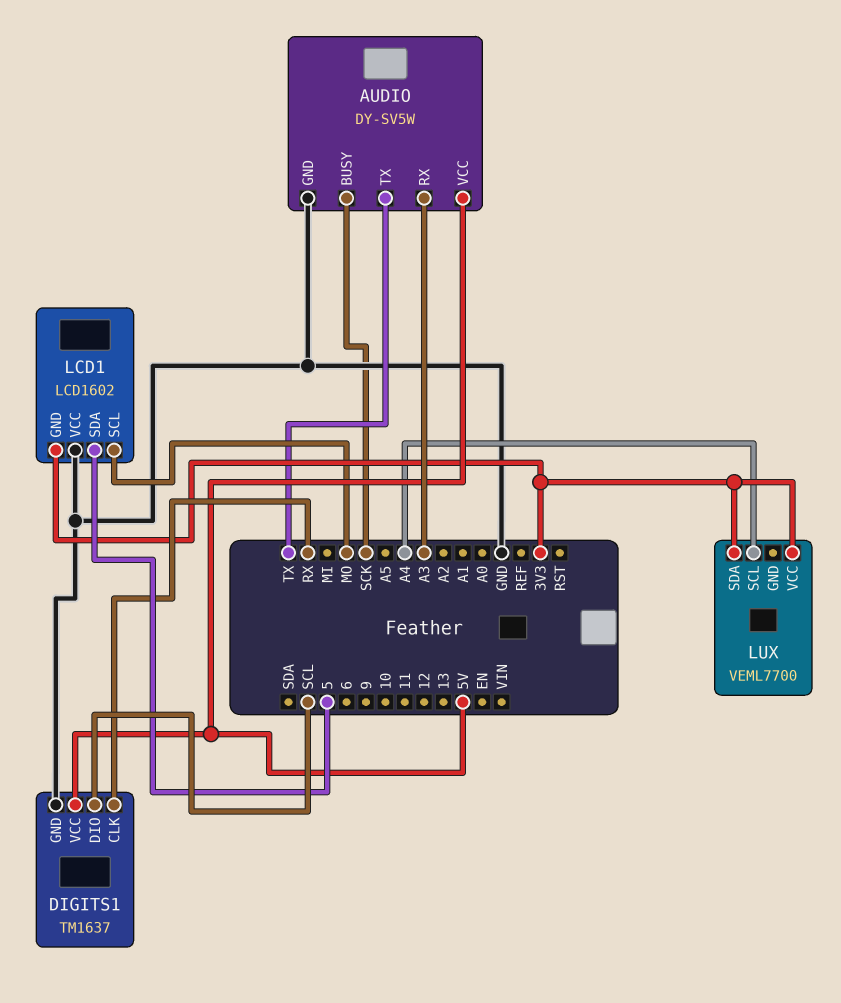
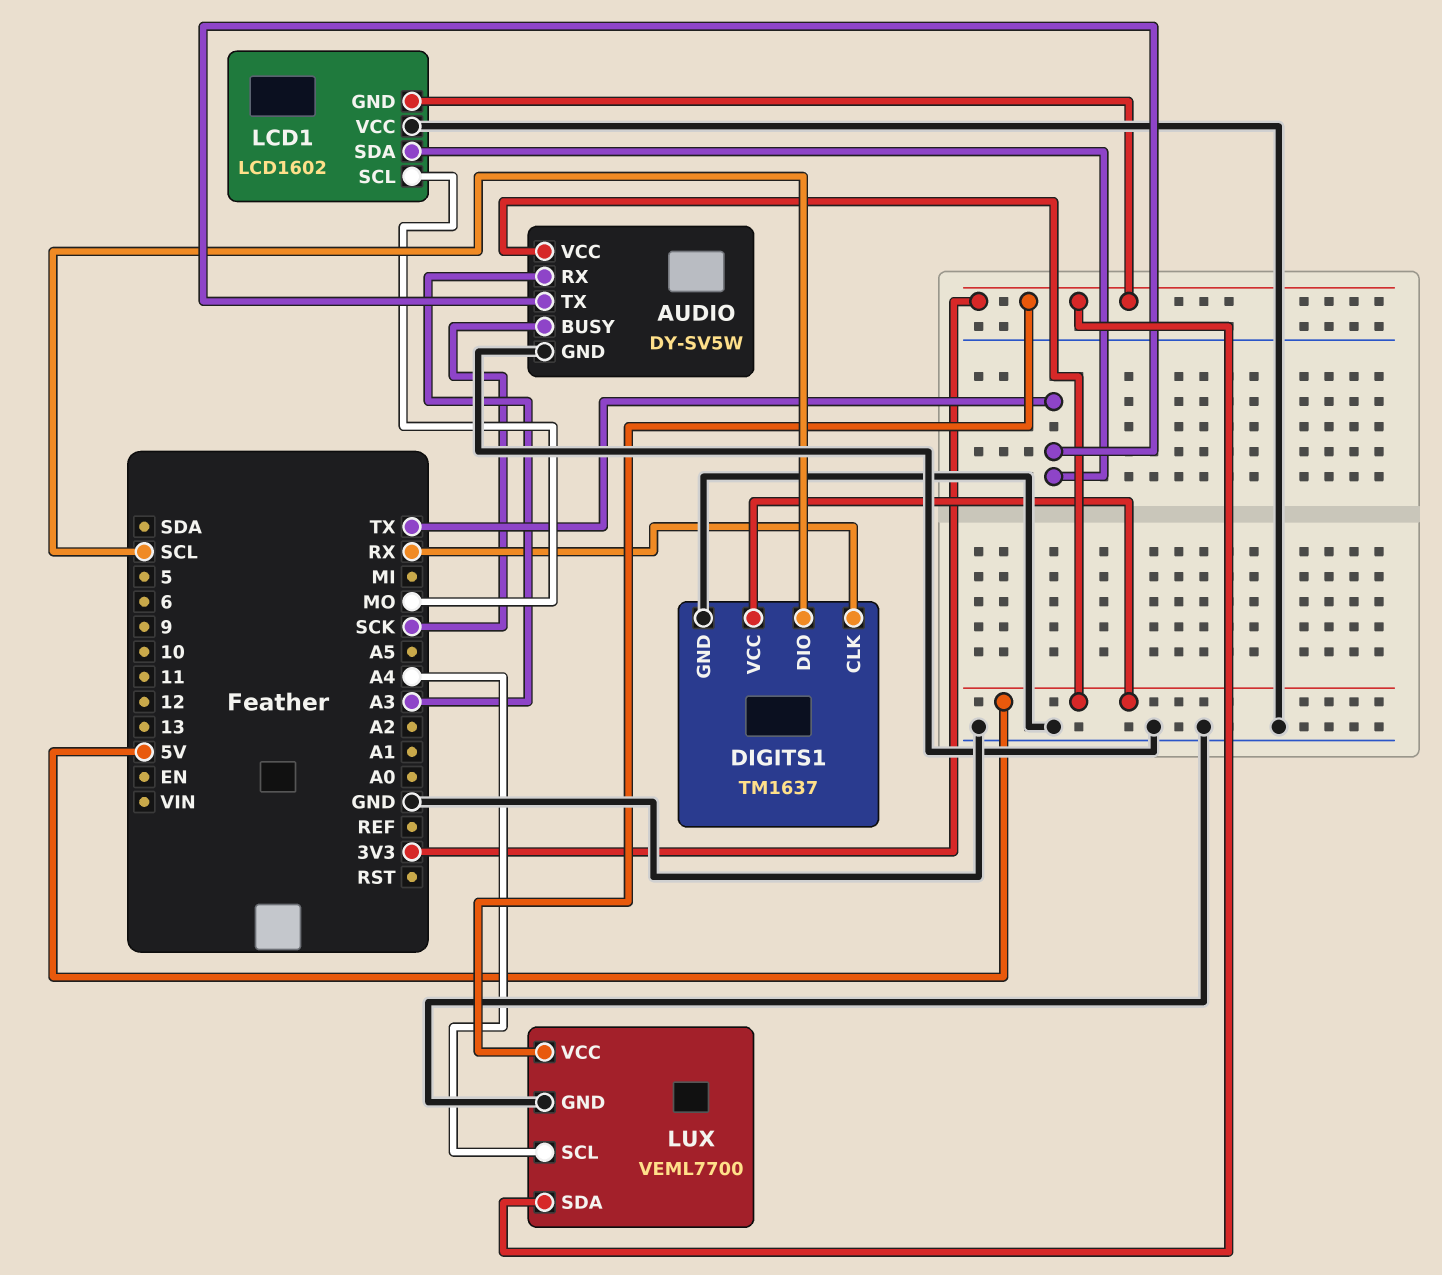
LCD1 pin SDA: 5 -> TX
LUX pin GND: none -> GND

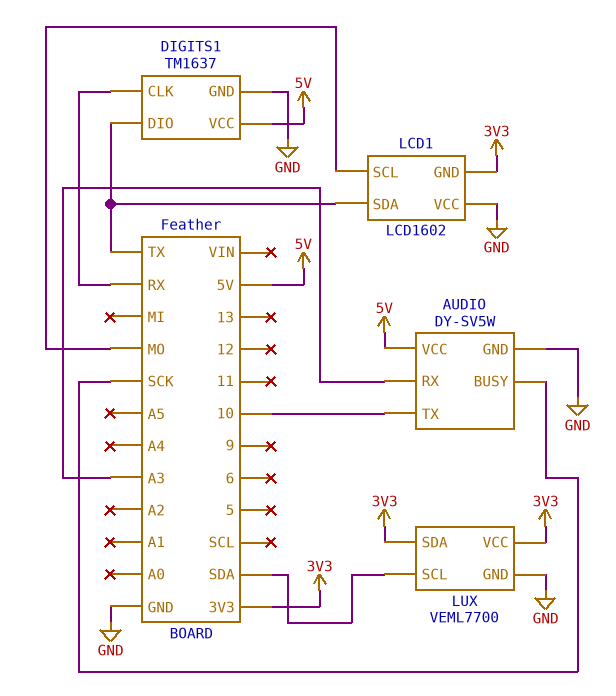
AUDIO pin TX: TX -> 10
DIGITS1 pin DIO: SCL -> TX
LUX pin SCL: A4 -> SDA

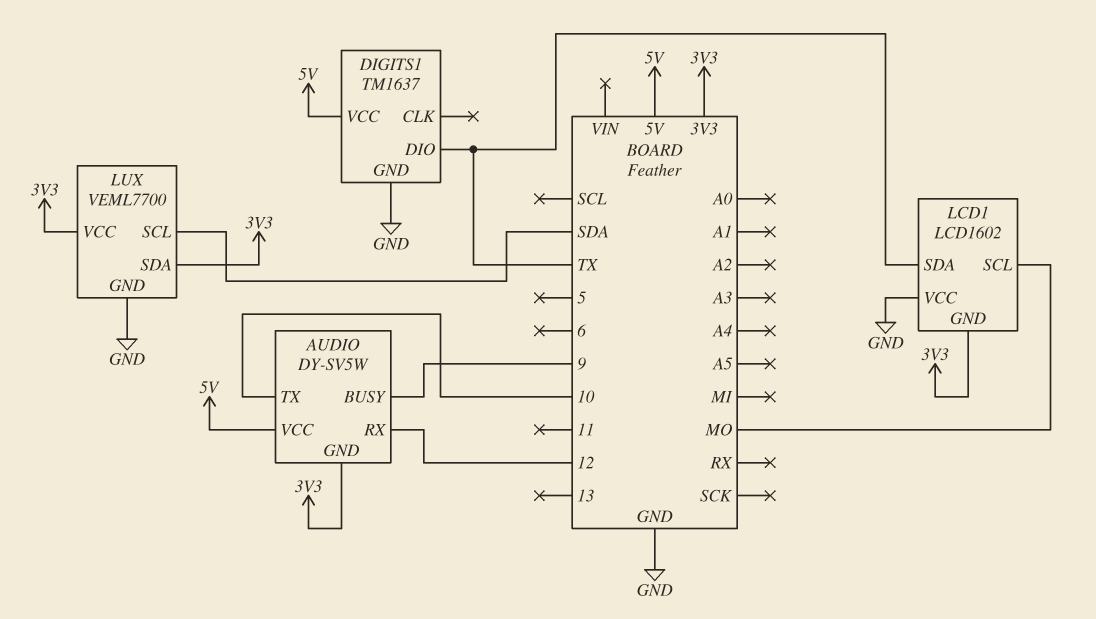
AUDIO pin BUSY: SCK -> 9
AUDIO pin GND: GND -> 3V3
AUDIO pin RX: A3 -> 12
DIGITS1 pin CLK: RX -> none

